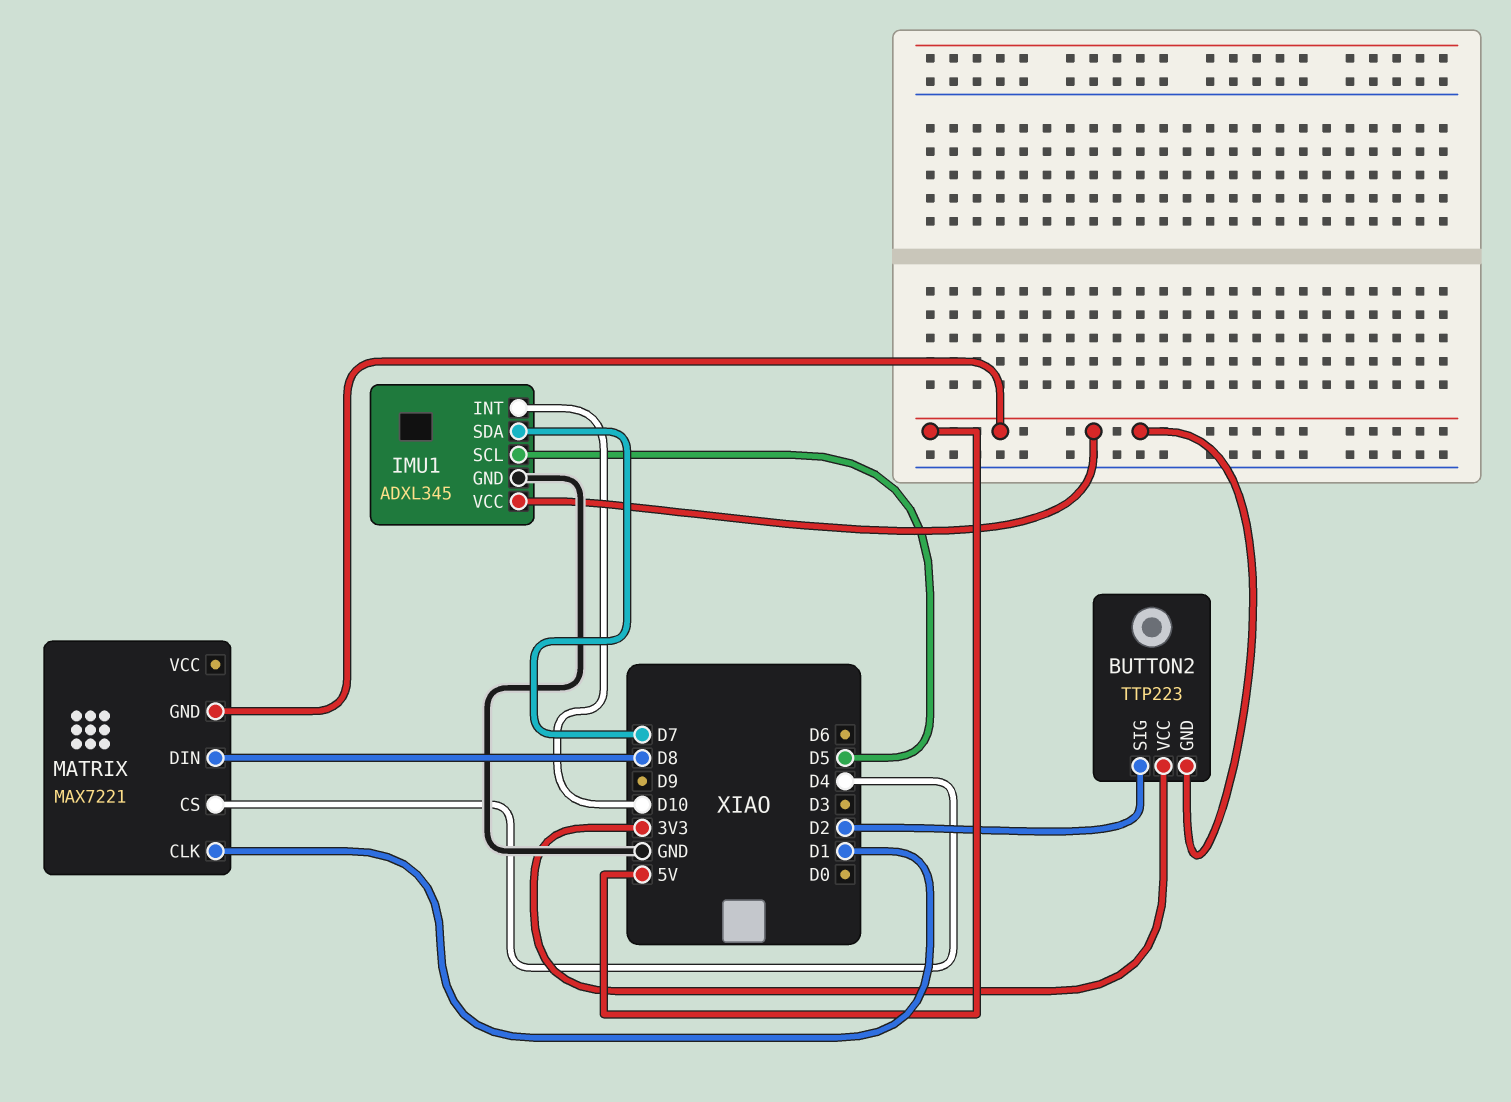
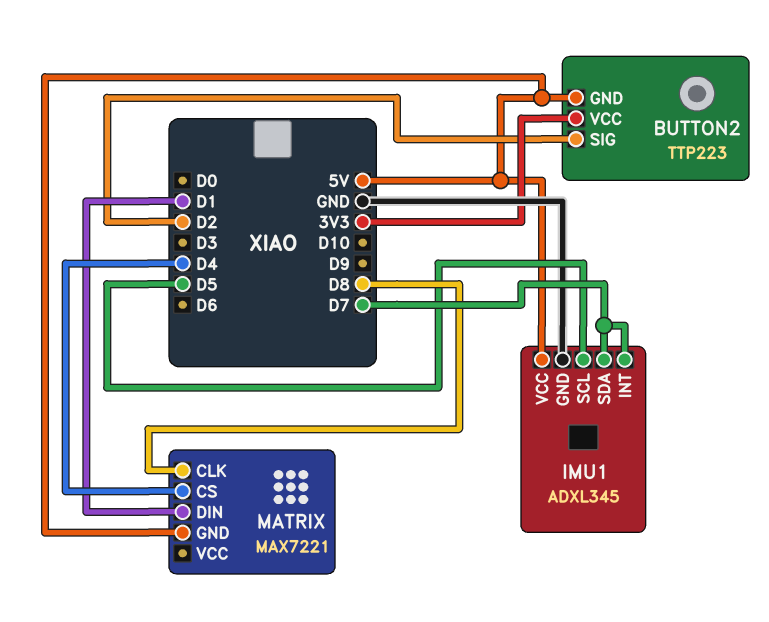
IMU1 pin INT: D10 -> D7
MATRIX pin CLK: D1 -> D8
MATRIX pin DIN: D8 -> D1

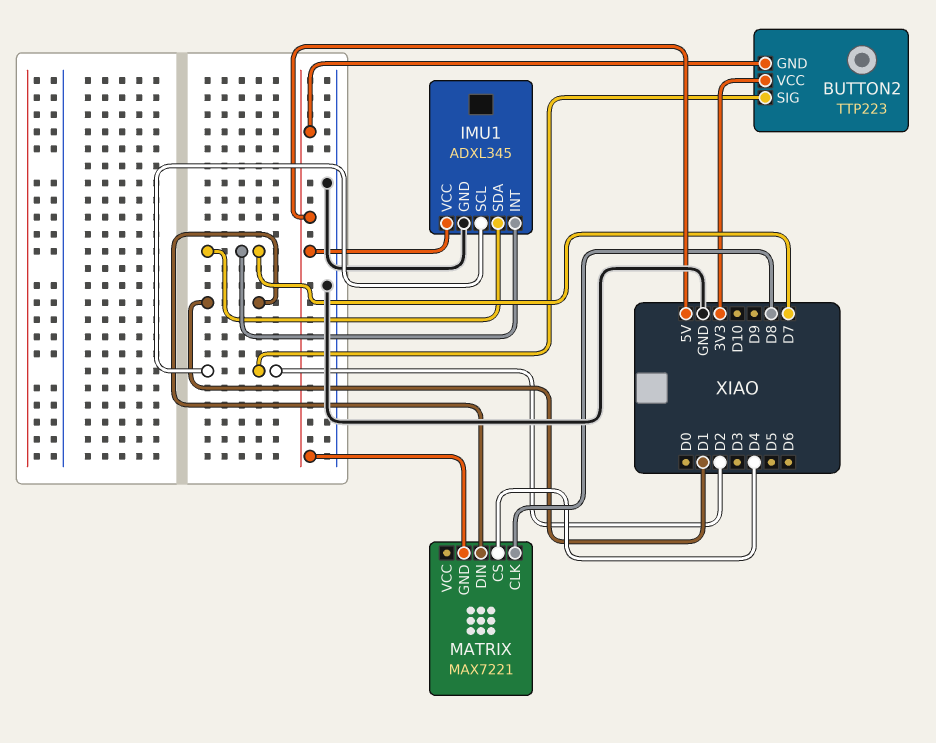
IMU1 pin SCL: D5 -> D2

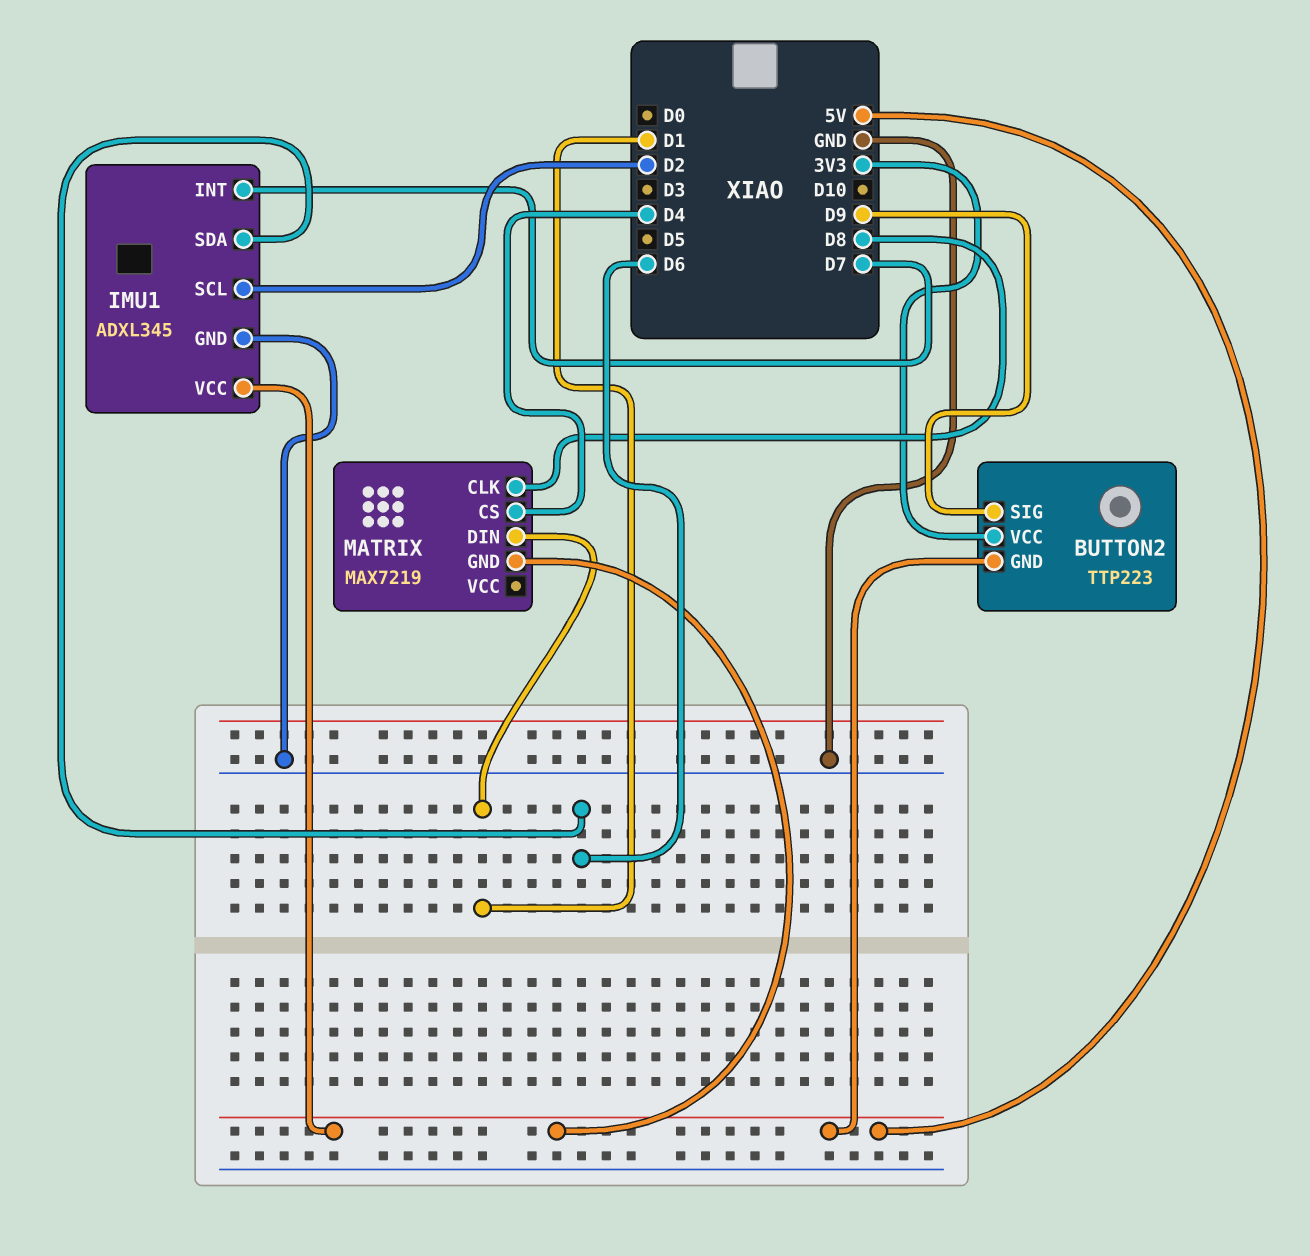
BUTTON2 pin SIG: D2 -> D9
IMU1 pin SDA: D7 -> D6
MATRIX: MAX7221 -> MAX7219

